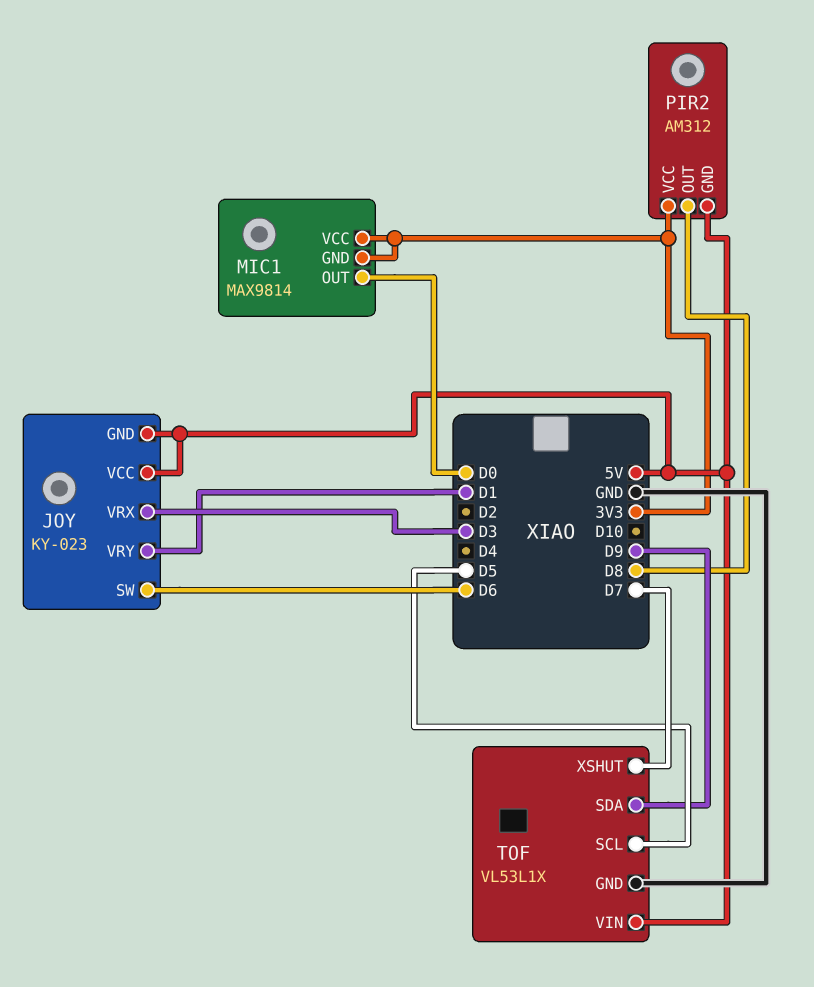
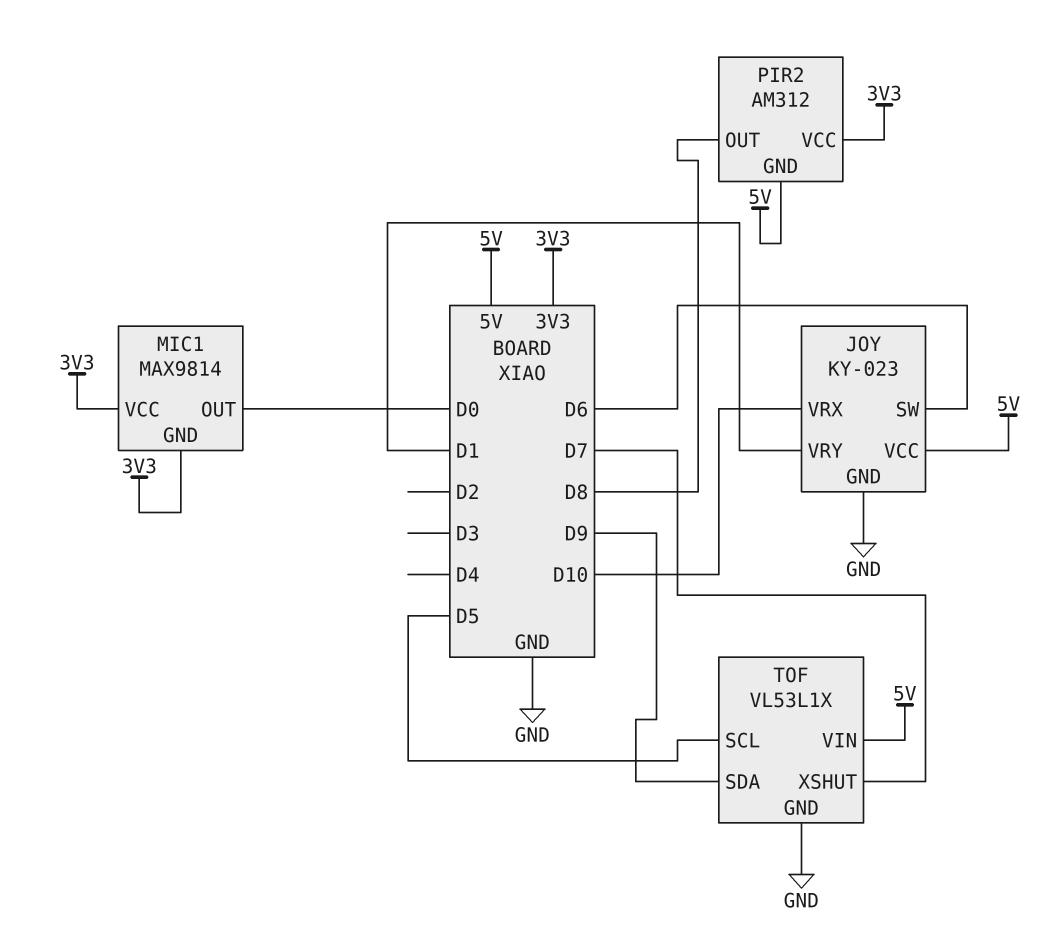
JOY pin GND: 5V -> GND
JOY pin VRX: D3 -> D10

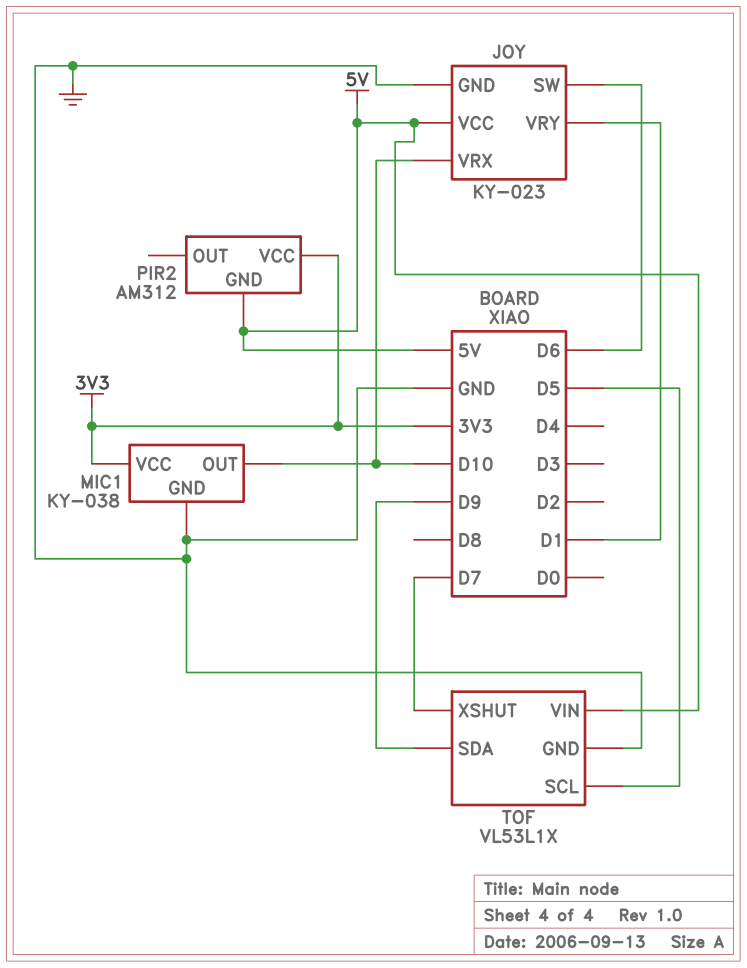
MIC1: MAX9814 -> KY-038
MIC1 pin GND: 3V3 -> GND
MIC1 pin OUT: D0 -> D10
PIR2 pin OUT: D8 -> none

